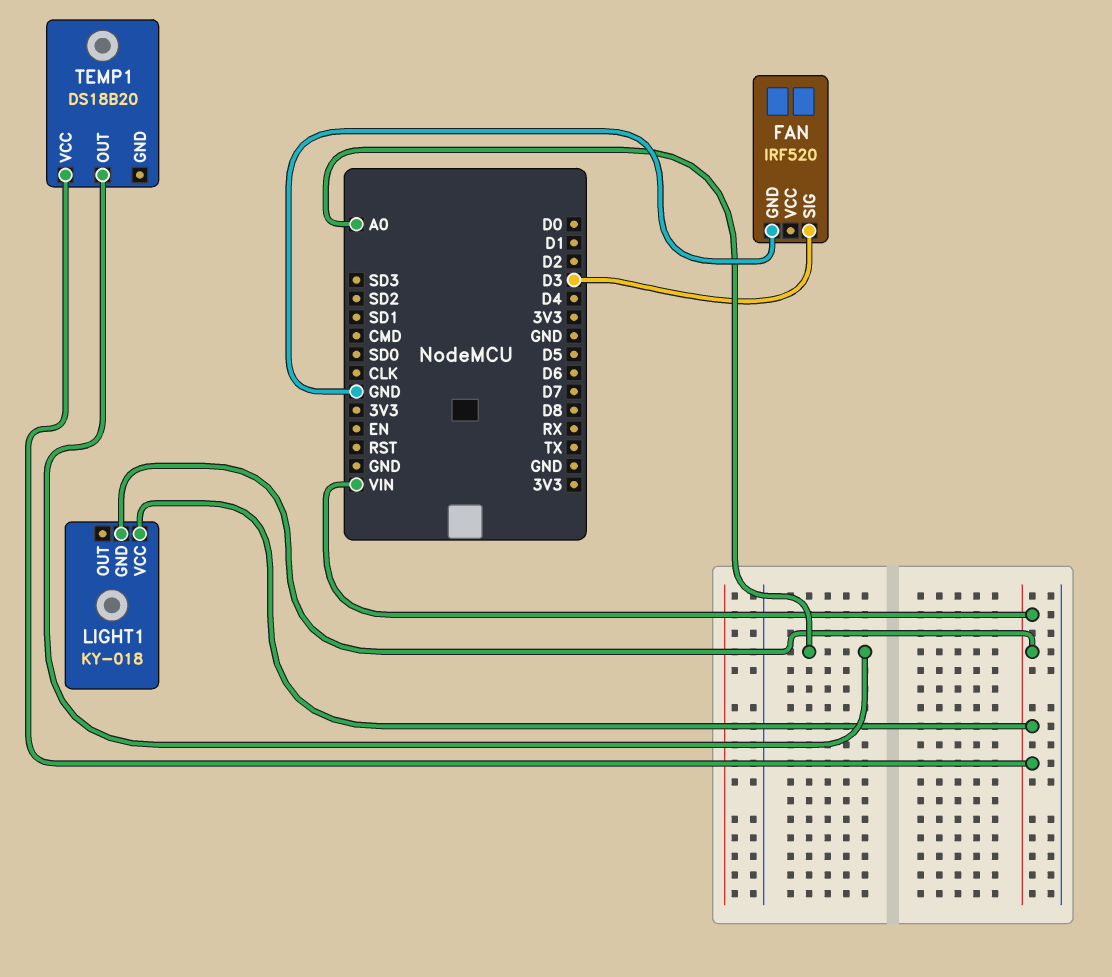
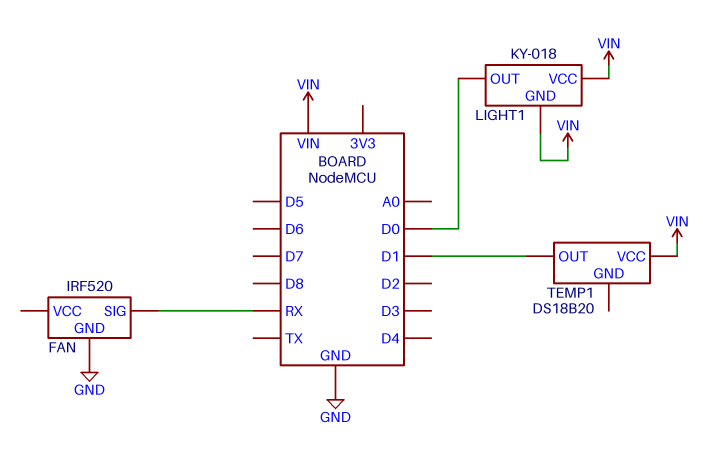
FAN pin SIG: D3 -> RX
LIGHT1 pin OUT: none -> D0
TEMP1 pin OUT: A0 -> D1

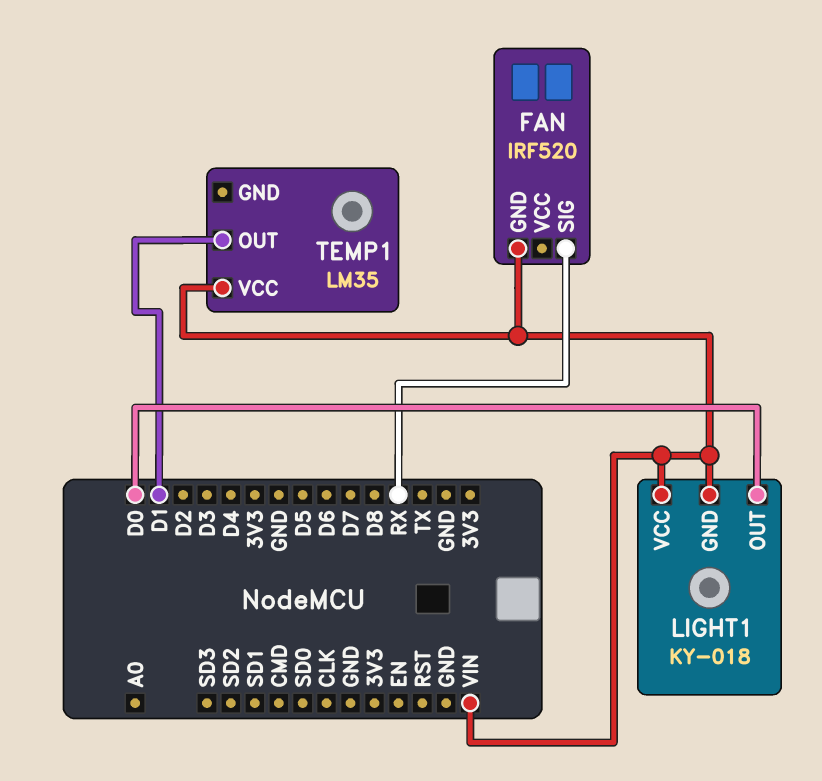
FAN pin GND: GND -> VIN
TEMP1: DS18B20 -> LM35

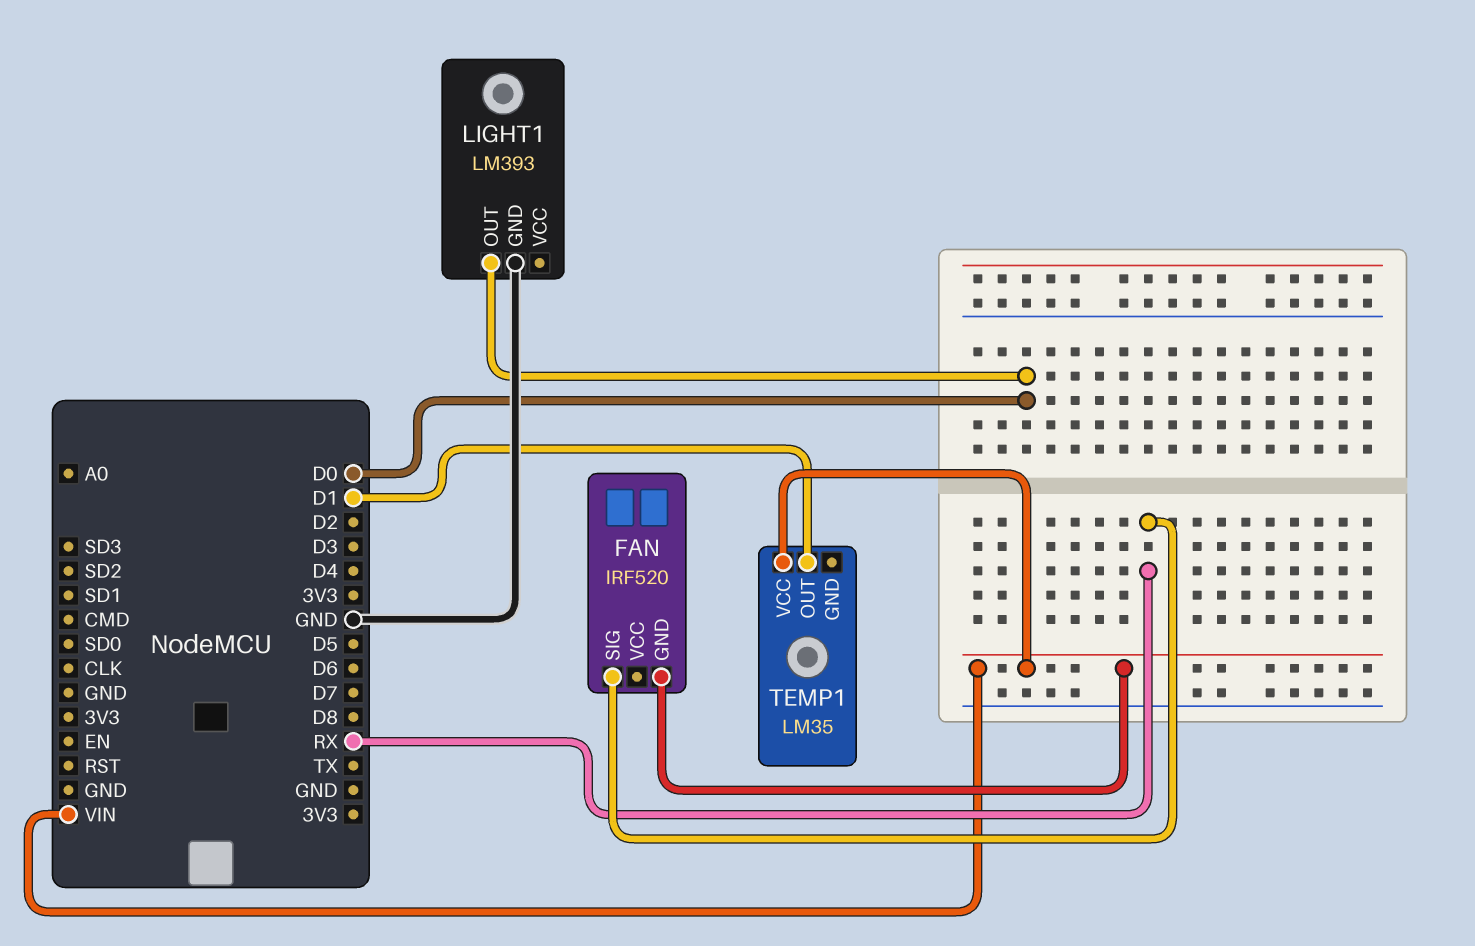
LIGHT1: KY-018 -> LM393
LIGHT1 pin GND: VIN -> GND
LIGHT1 pin VCC: VIN -> none

